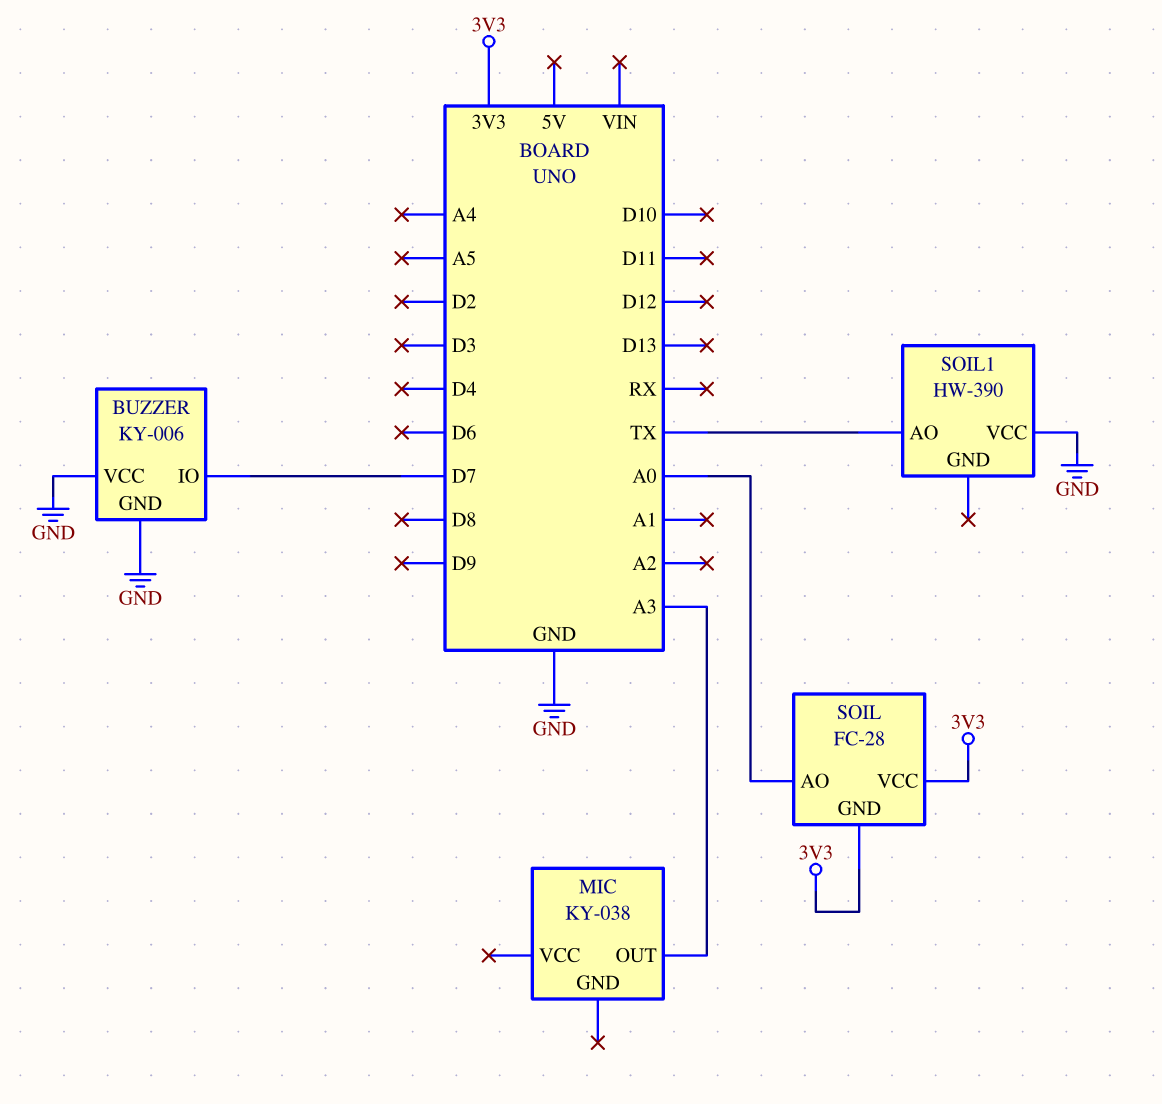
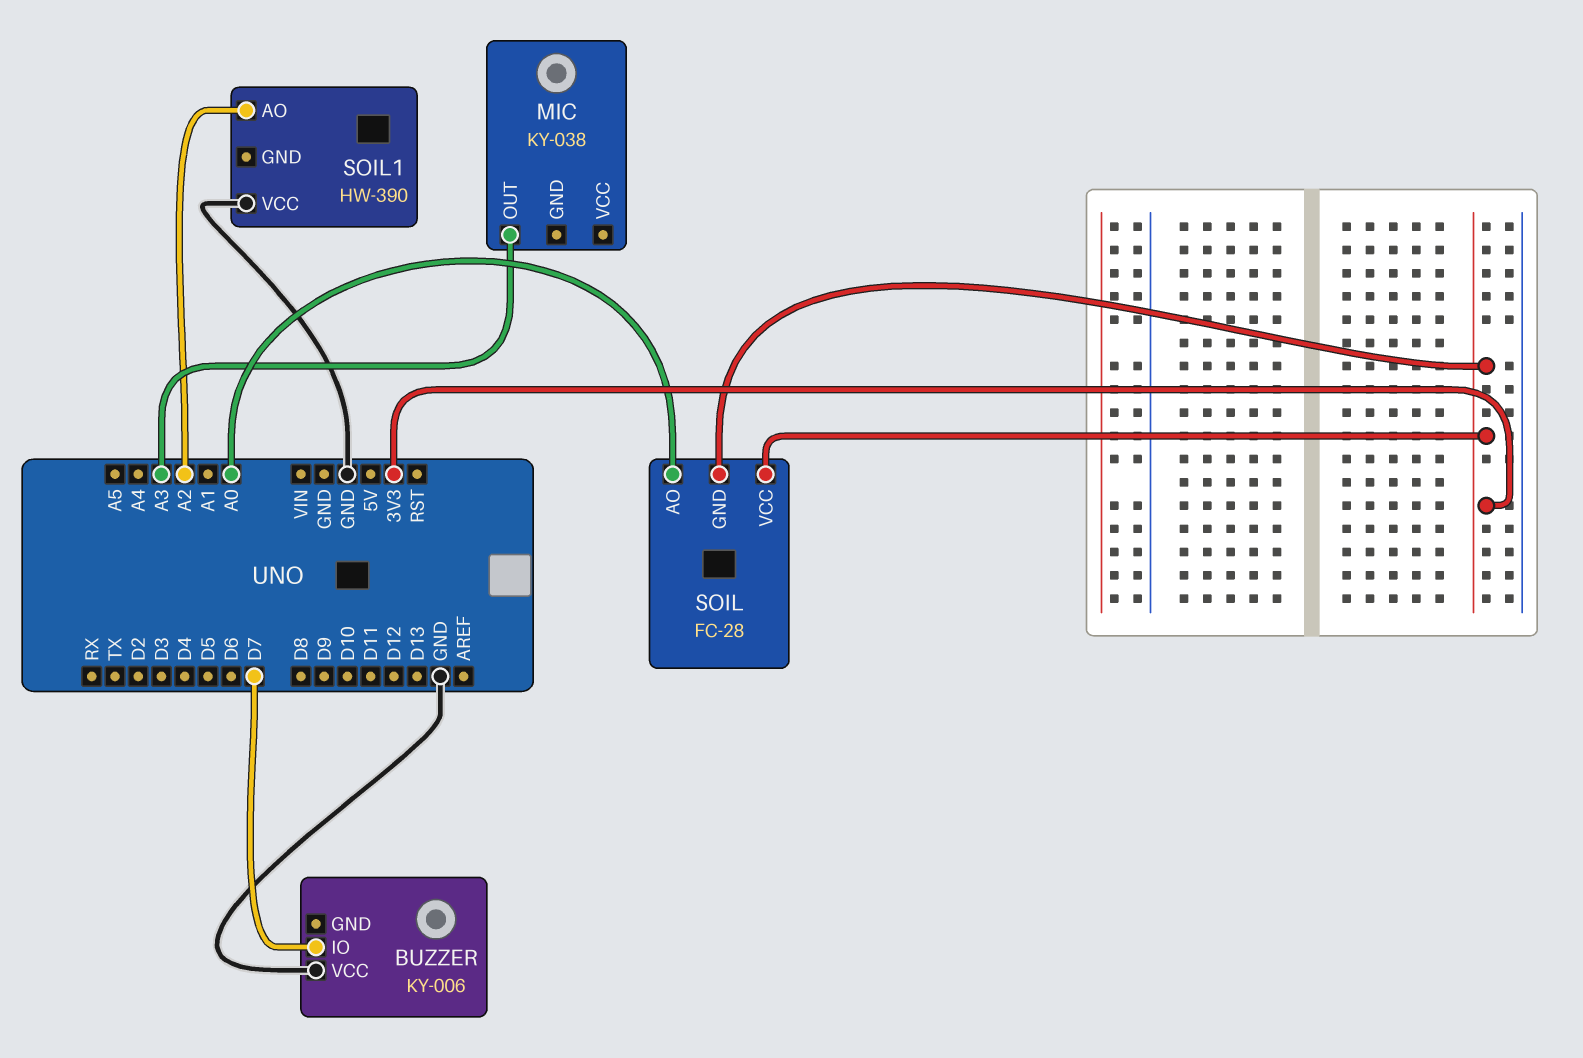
BUZZER pin GND: GND -> none
SOIL1 pin AO: TX -> A2

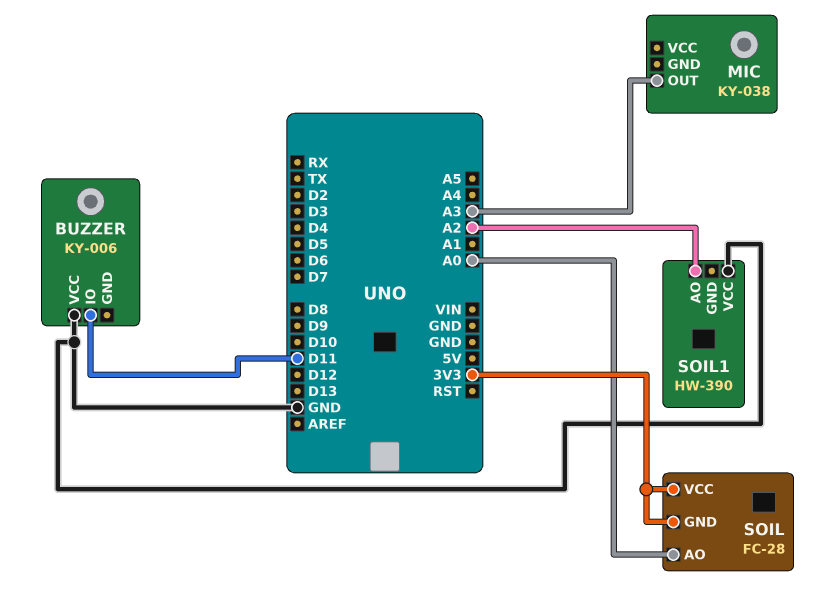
BUZZER pin IO: D7 -> D11

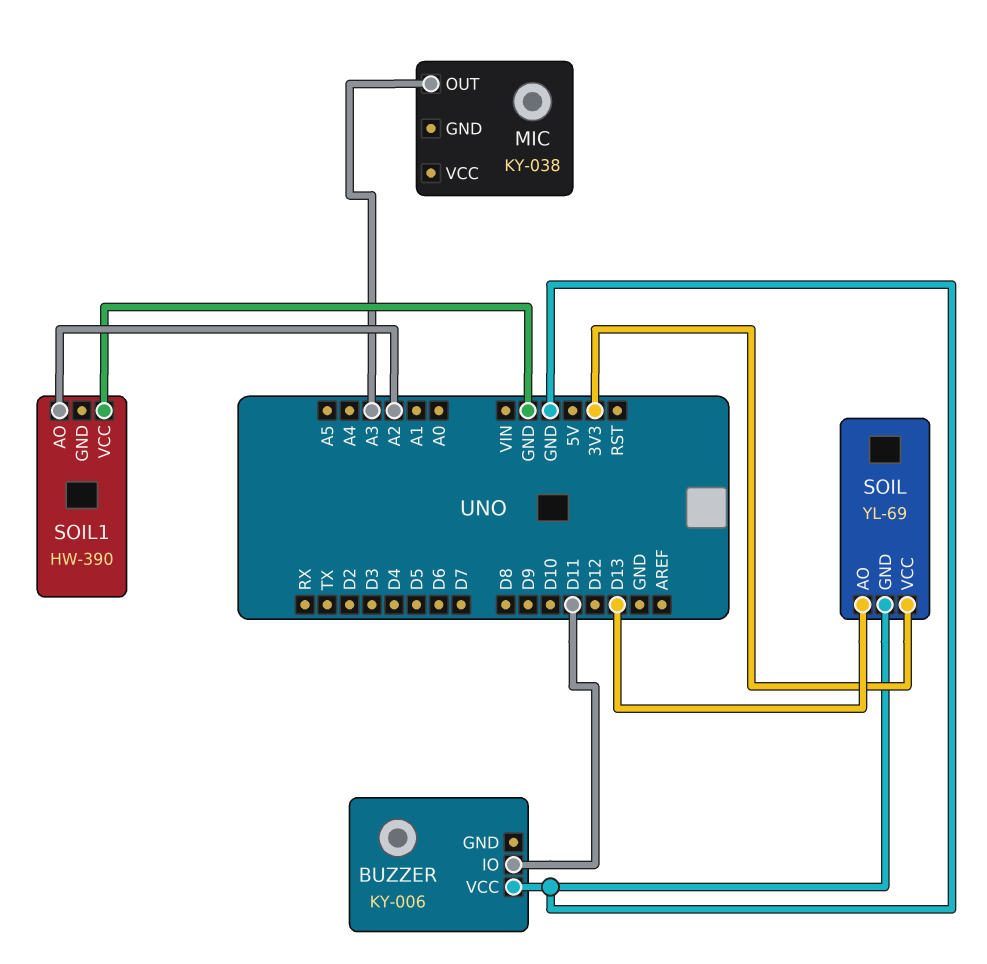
SOIL: FC-28 -> YL-69
SOIL pin AO: A0 -> D13
SOIL pin GND: 3V3 -> GND

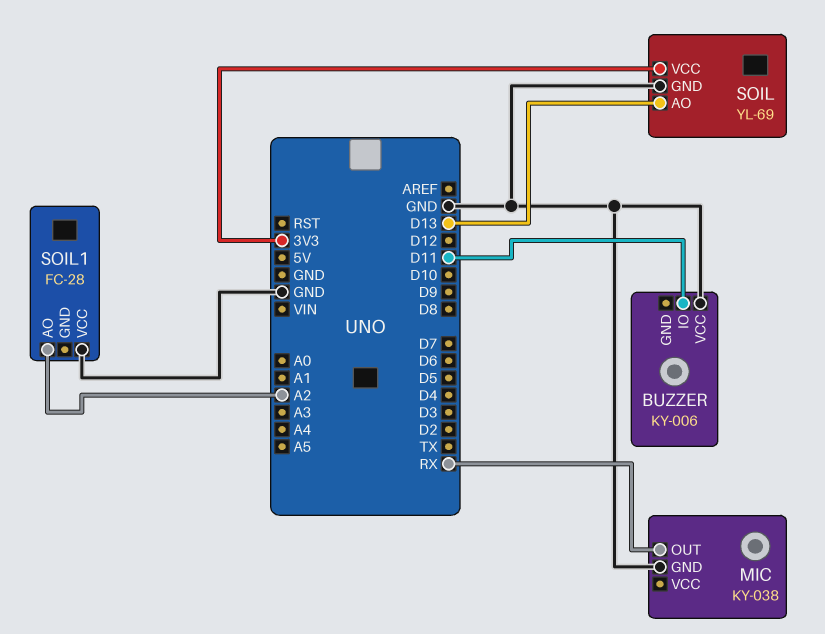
MIC pin GND: none -> GND
MIC pin OUT: A3 -> RX
SOIL1: HW-390 -> FC-28

